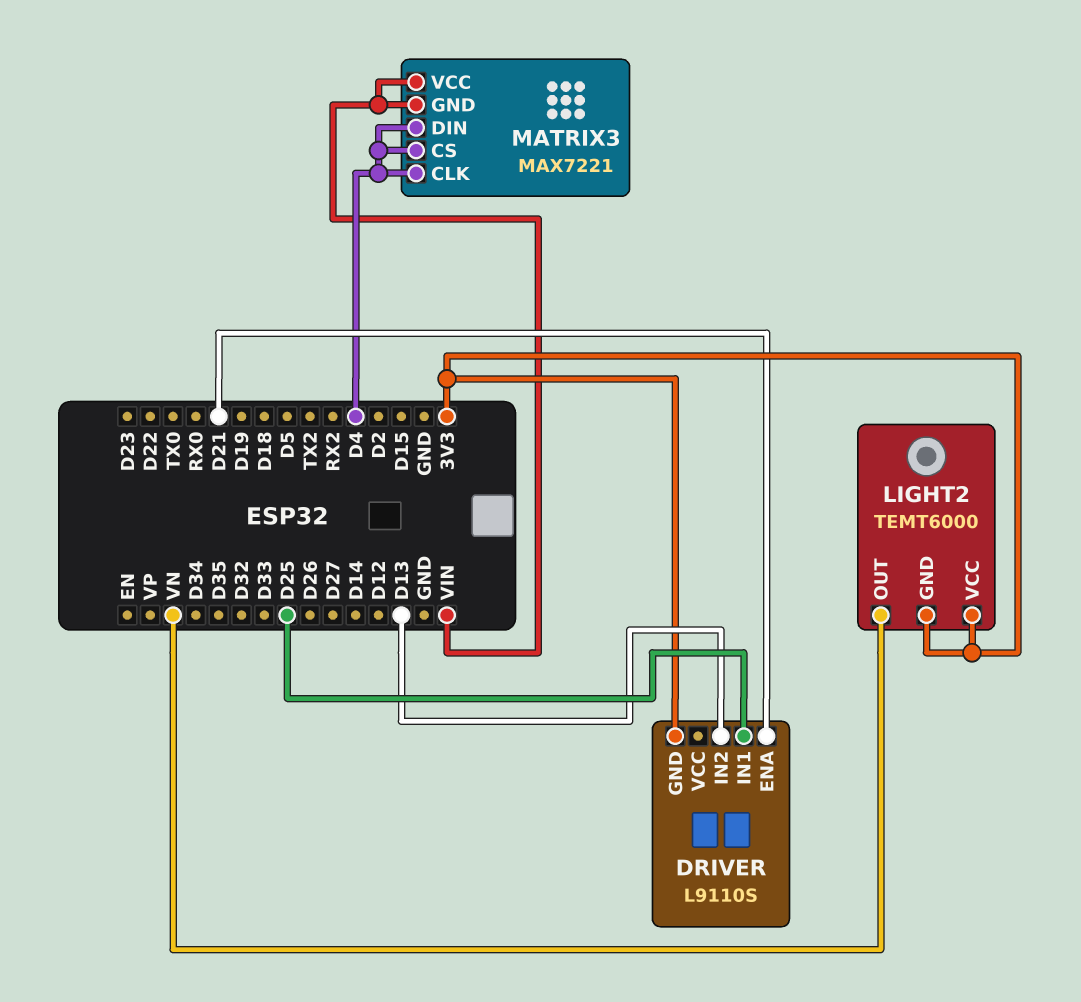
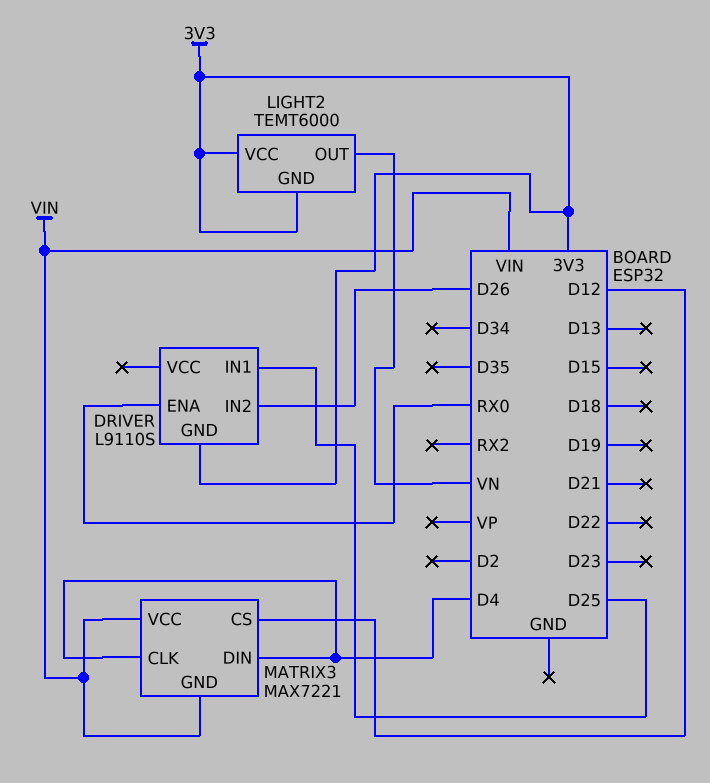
DRIVER pin ENA: D21 -> RX0
DRIVER pin IN2: D13 -> D26
MATRIX3 pin CS: D4 -> D12

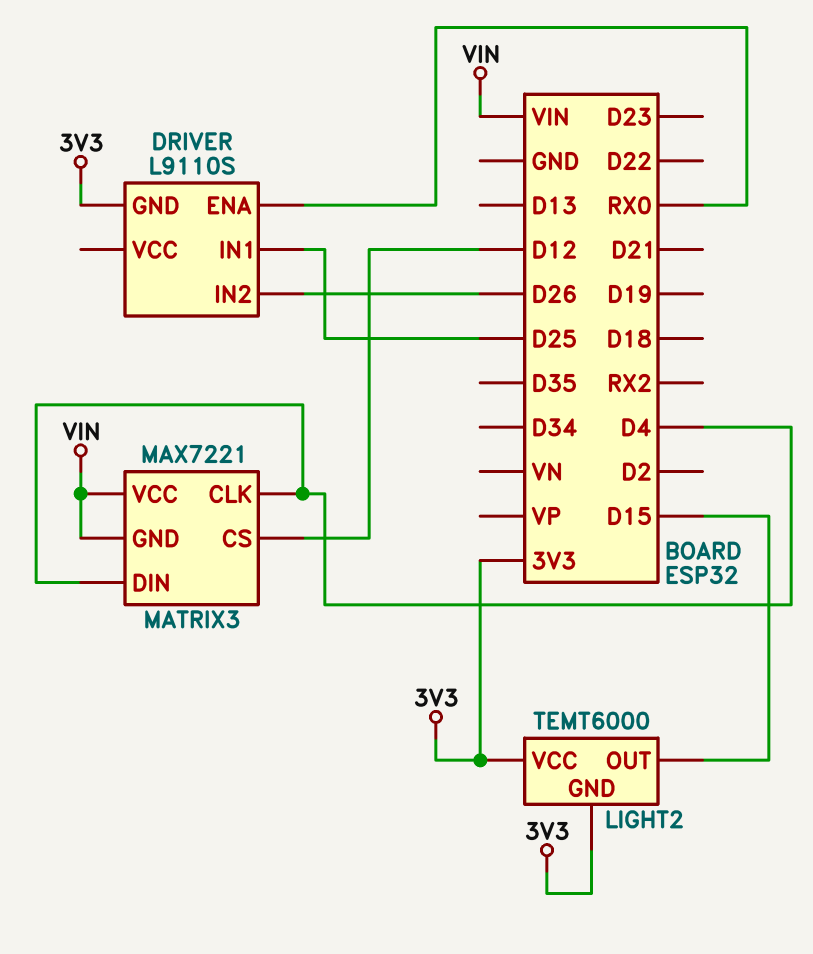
LIGHT2 pin OUT: VN -> D15

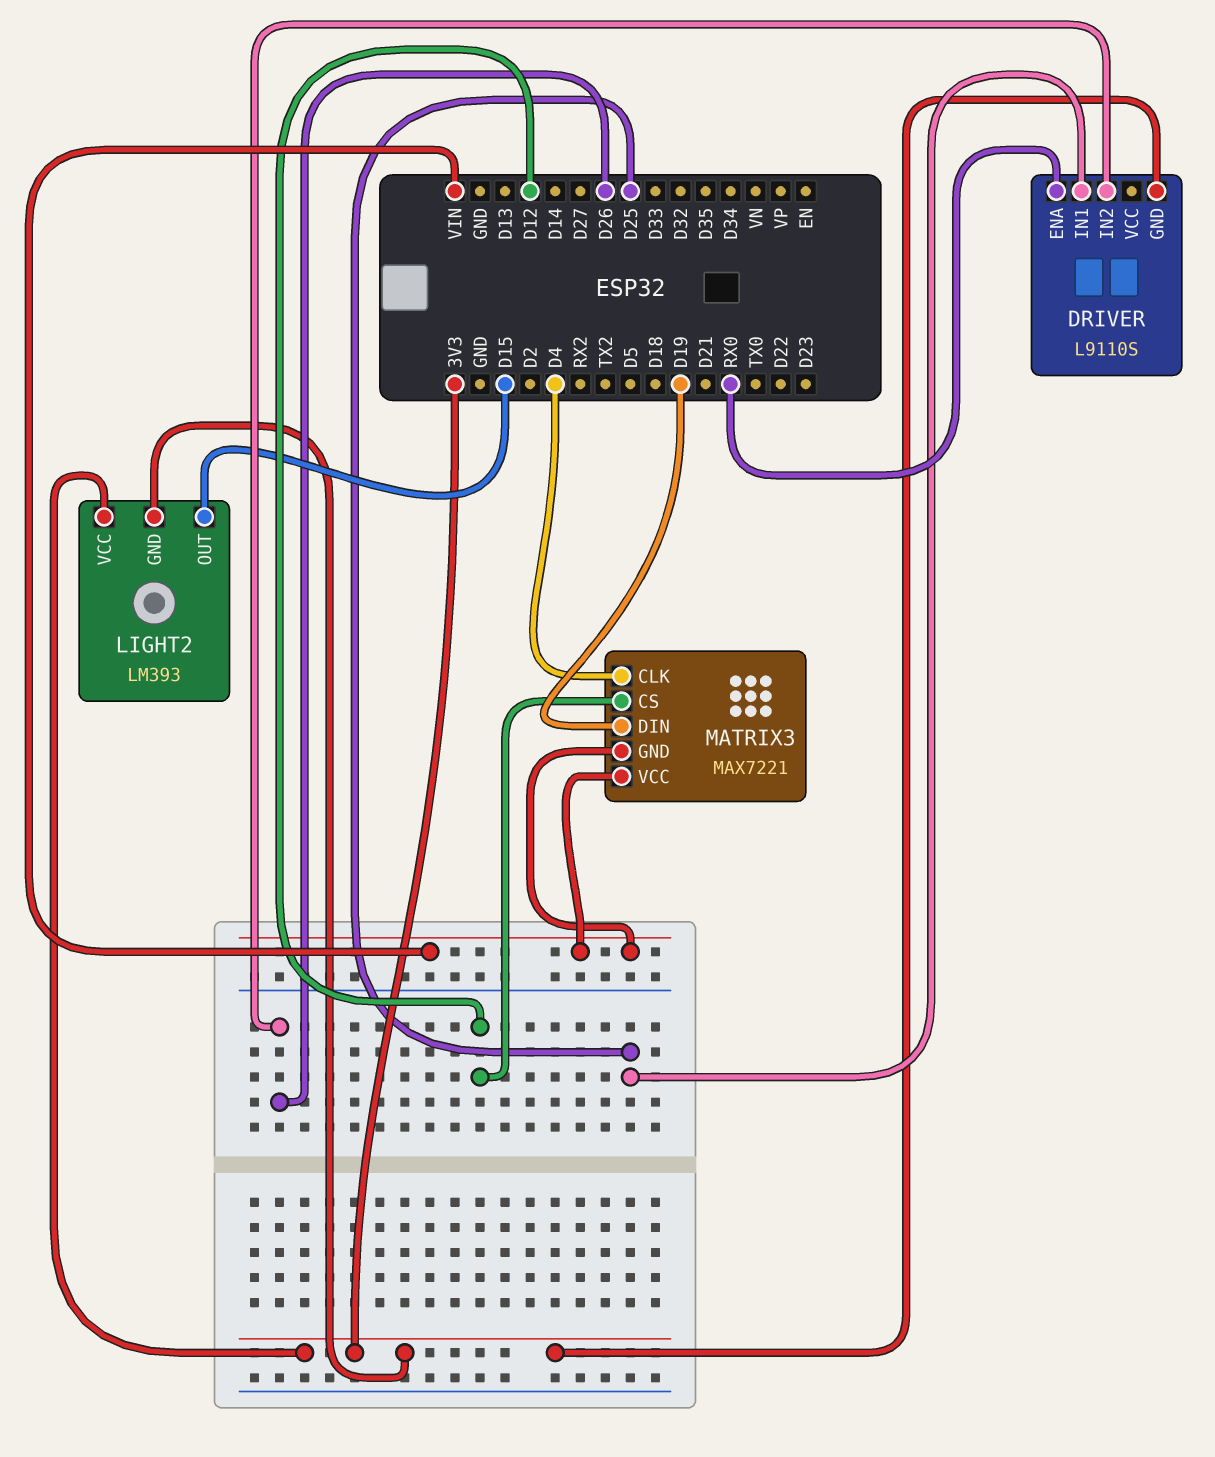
LIGHT2: TEMT6000 -> LM393
MATRIX3 pin DIN: D4 -> D19

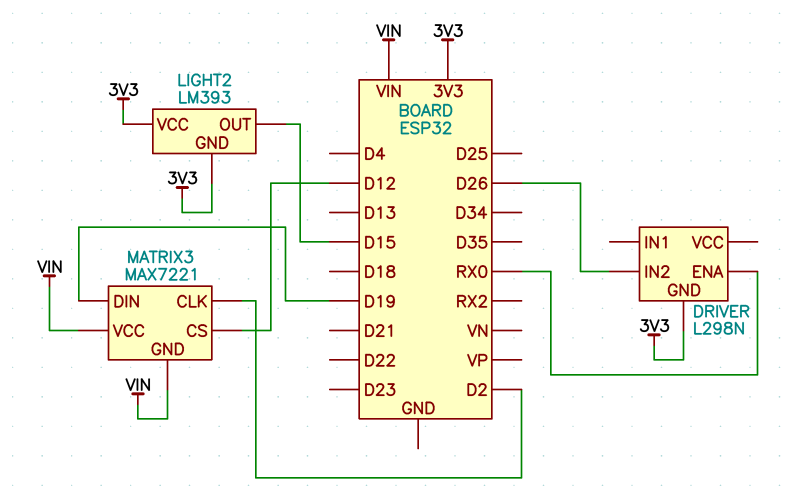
DRIVER: L9110S -> L298N
DRIVER pin IN1: D25 -> none
MATRIX3 pin CLK: D4 -> D2

